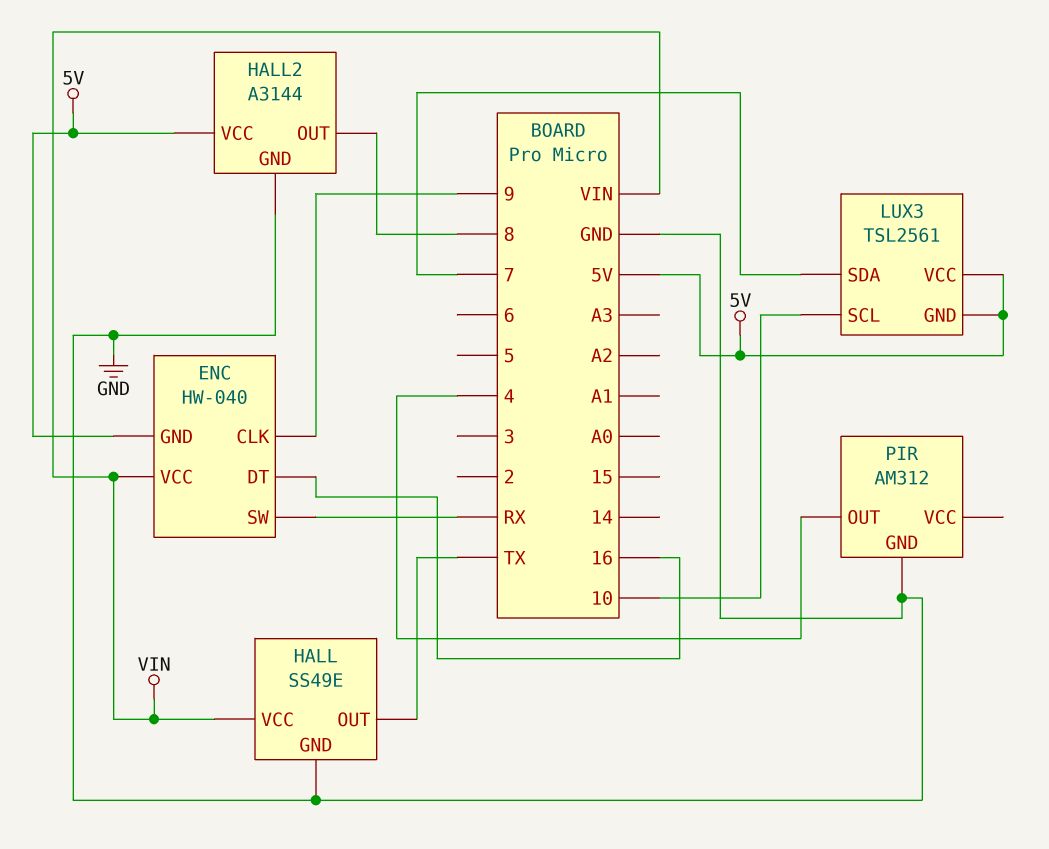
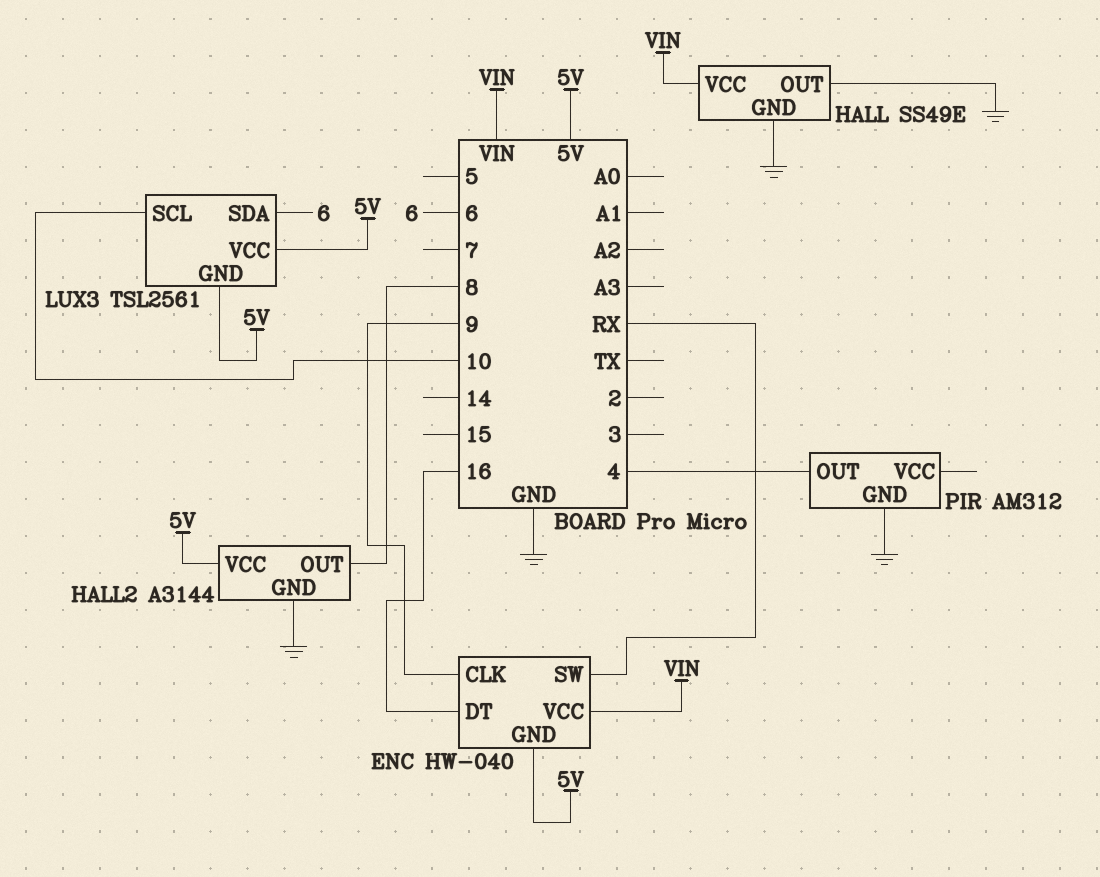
HALL pin OUT: TX -> GND
LUX3 pin SDA: 7 -> 6

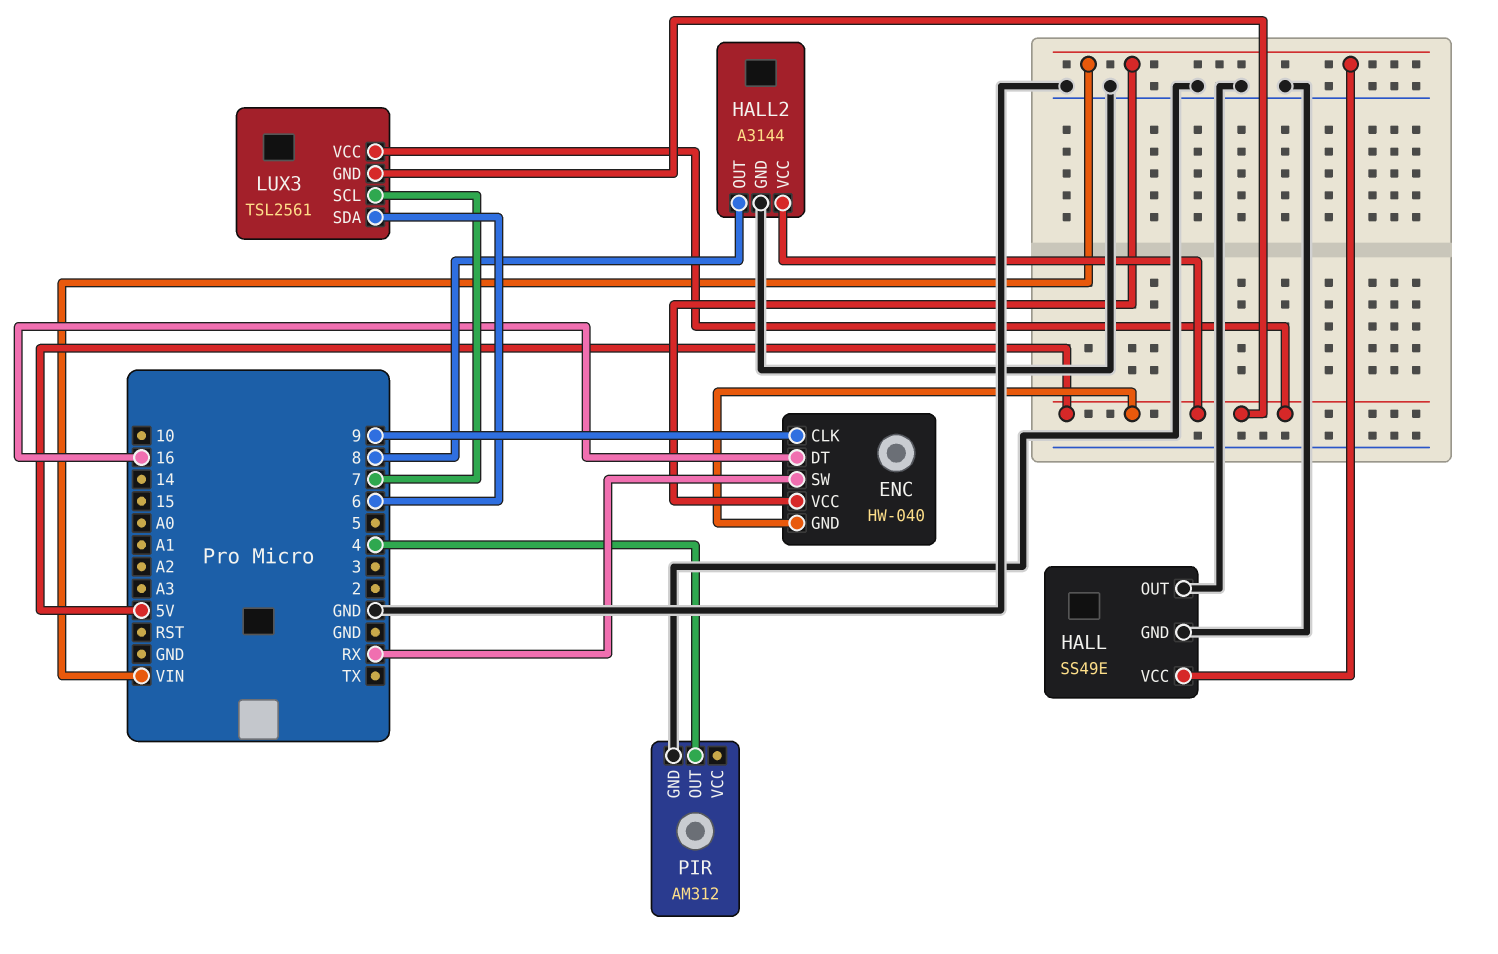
LUX3 pin SCL: 10 -> 7

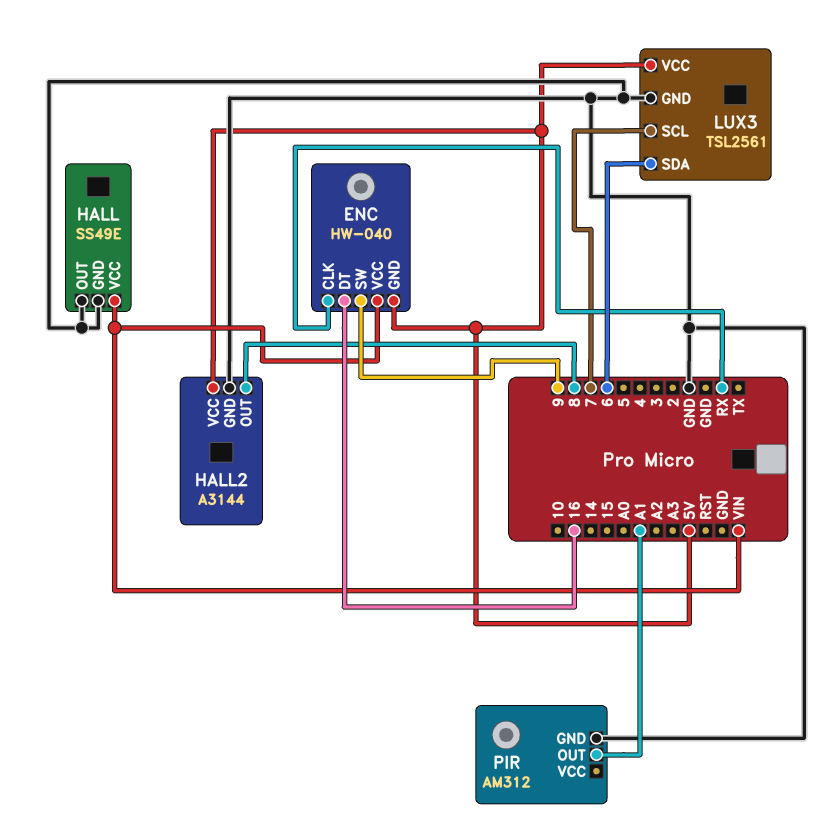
ENC pin CLK: 9 -> RX
ENC pin SW: RX -> 9
LUX3 pin GND: 5V -> GND
PIR pin OUT: 4 -> A1

